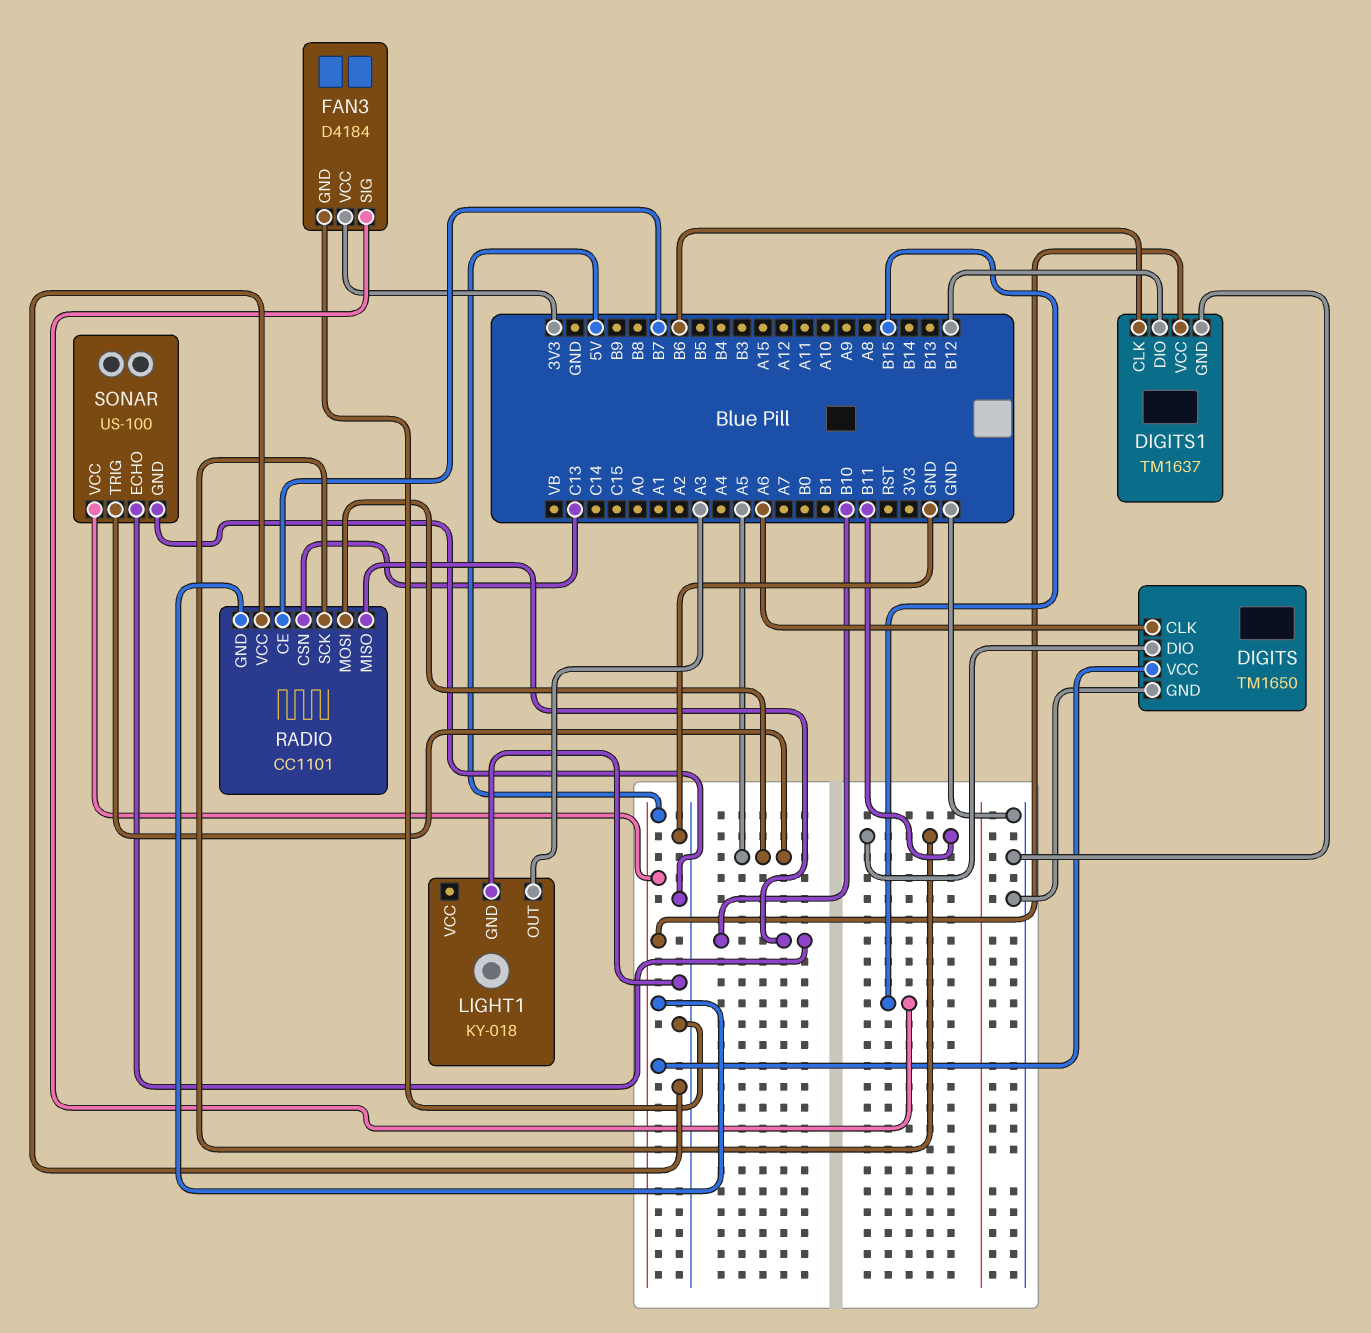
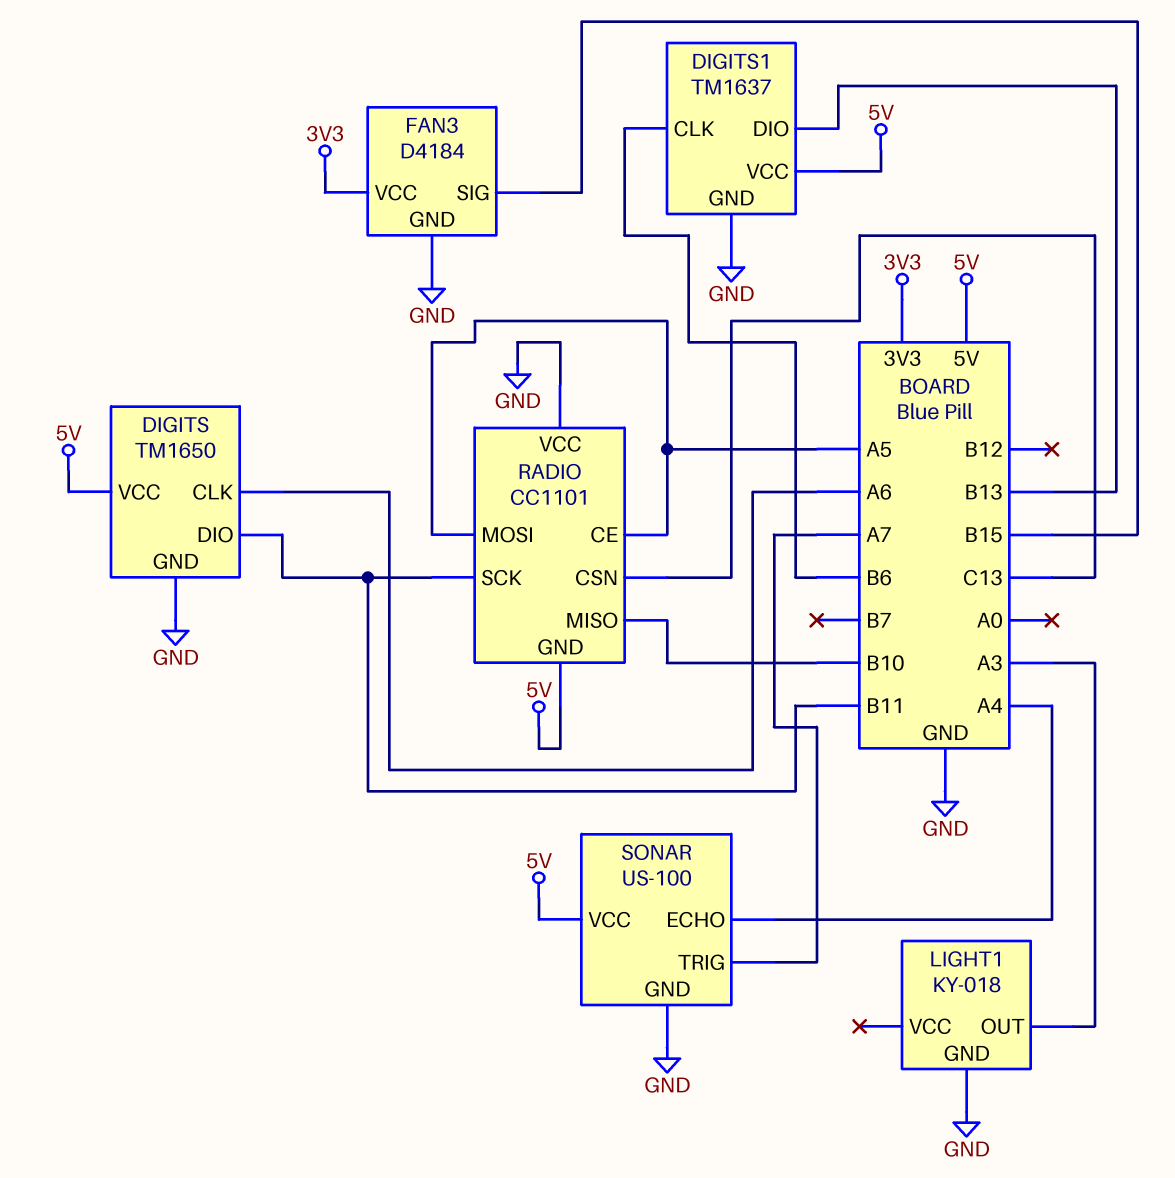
DIGITS1 pin DIO: B12 -> B13
RADIO pin CE: B7 -> A5
SONAR pin ECHO: B10 -> A4
SONAR pin TRIG: A5 -> A7

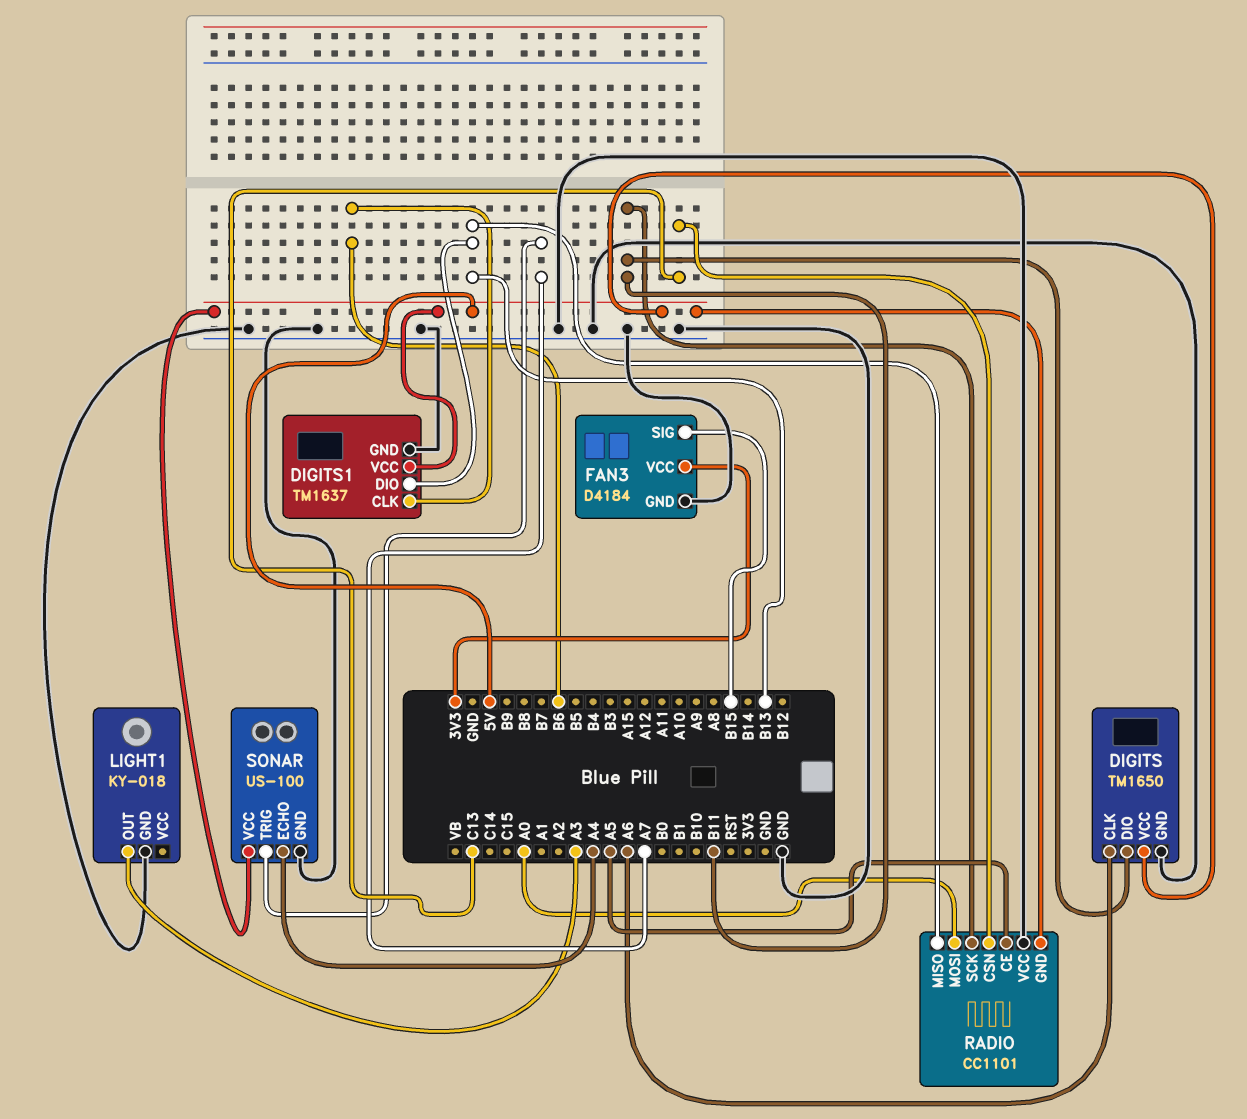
RADIO pin MISO: B10 -> B13
RADIO pin MOSI: A5 -> A0

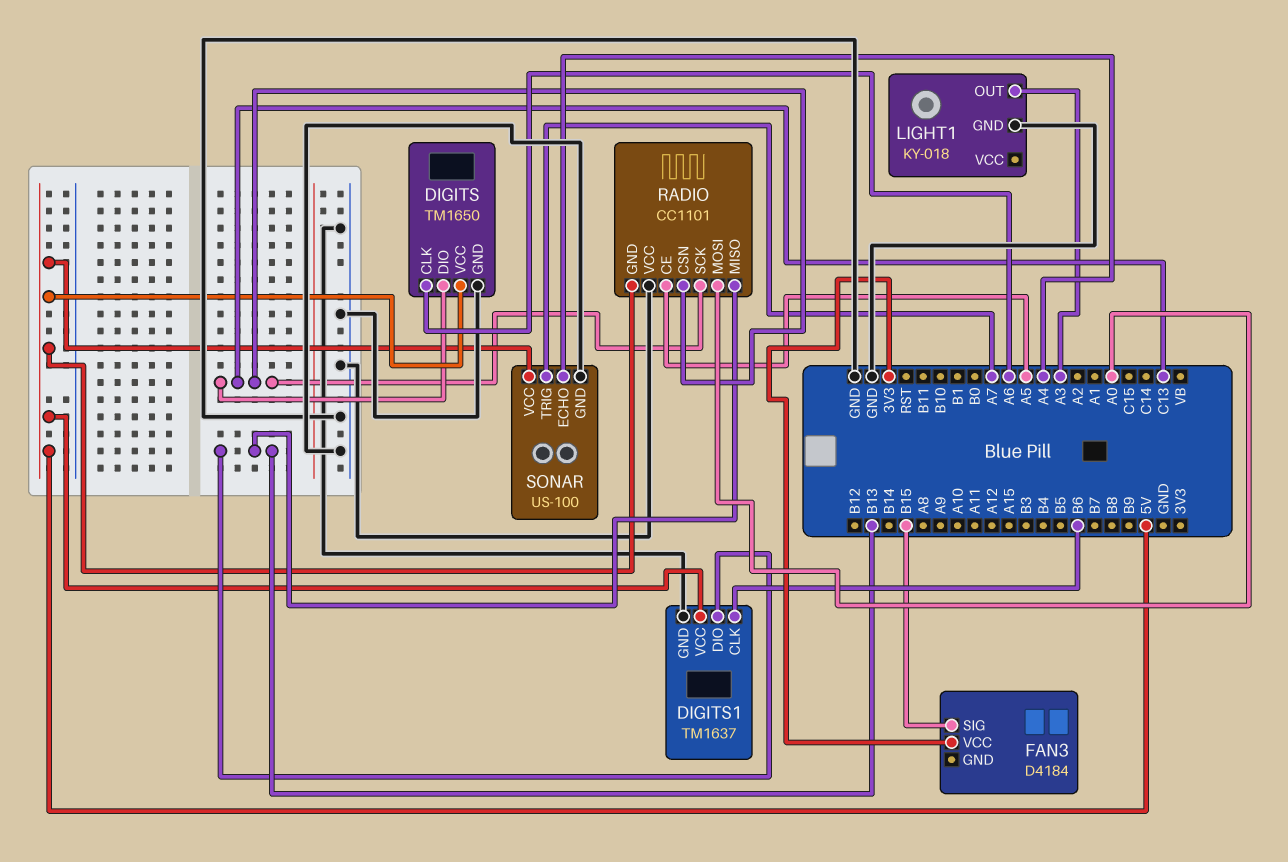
DIGITS pin DIO: B11 -> C13
FAN3 pin GND: GND -> none
RADIO pin SCK: B11 -> C13

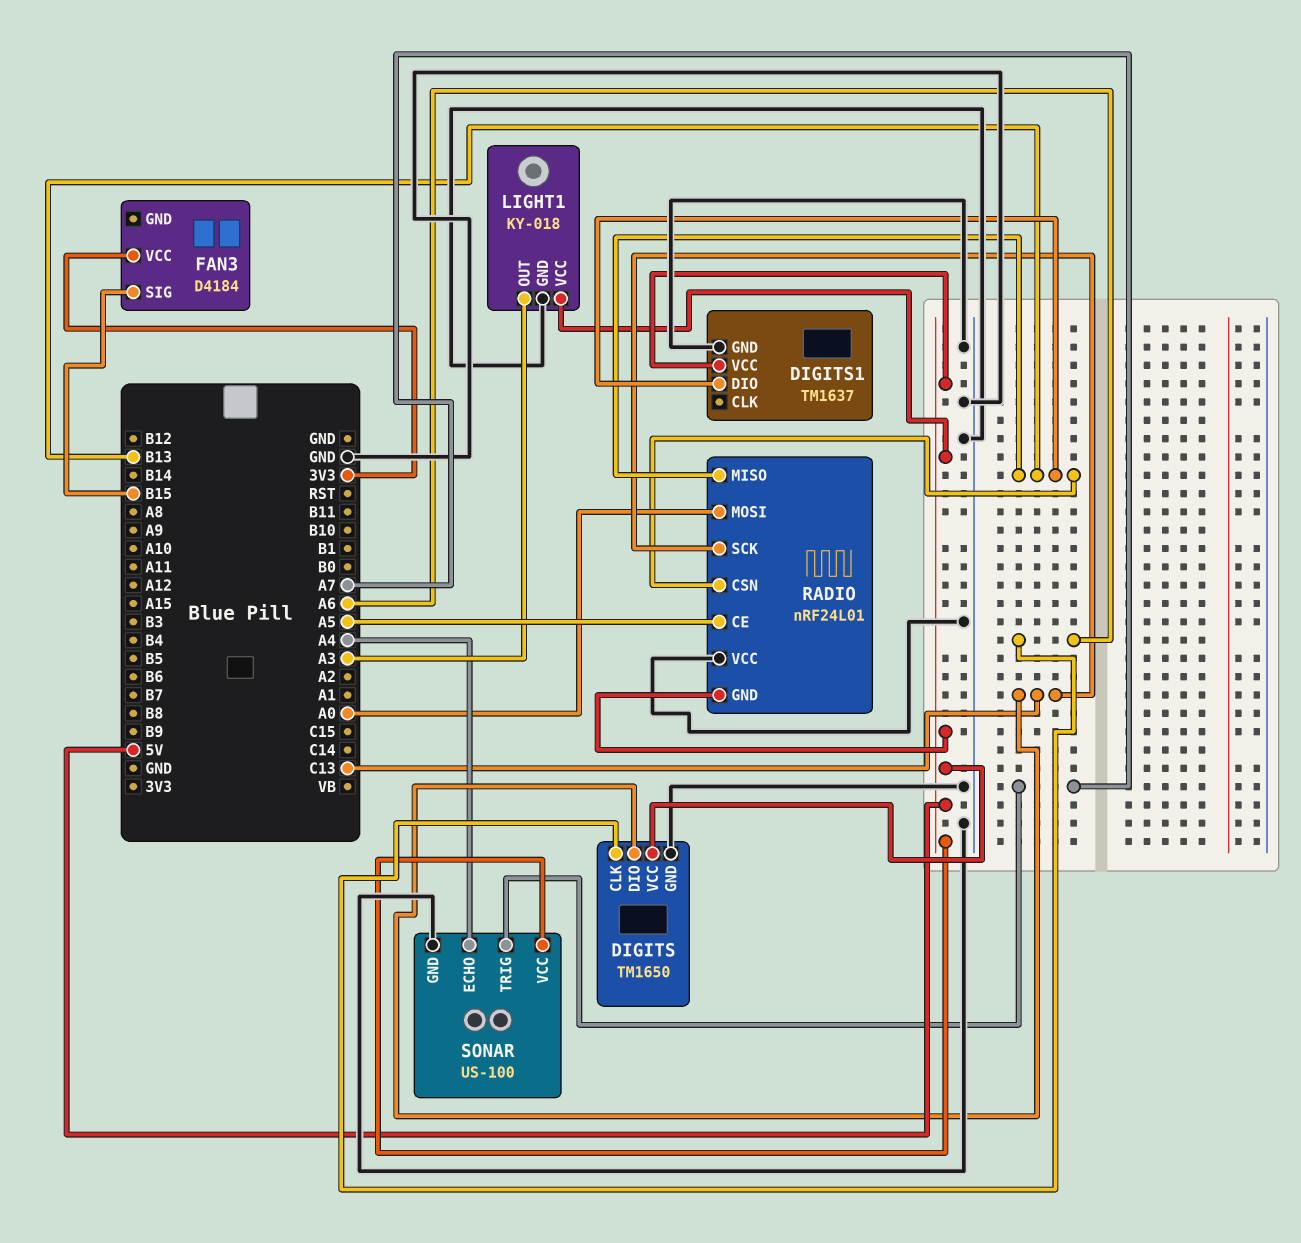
DIGITS1 pin CLK: B6 -> none
LIGHT1 pin VCC: none -> 5V
RADIO: CC1101 -> nRF24L01
RADIO pin CSN: C13 -> B13

